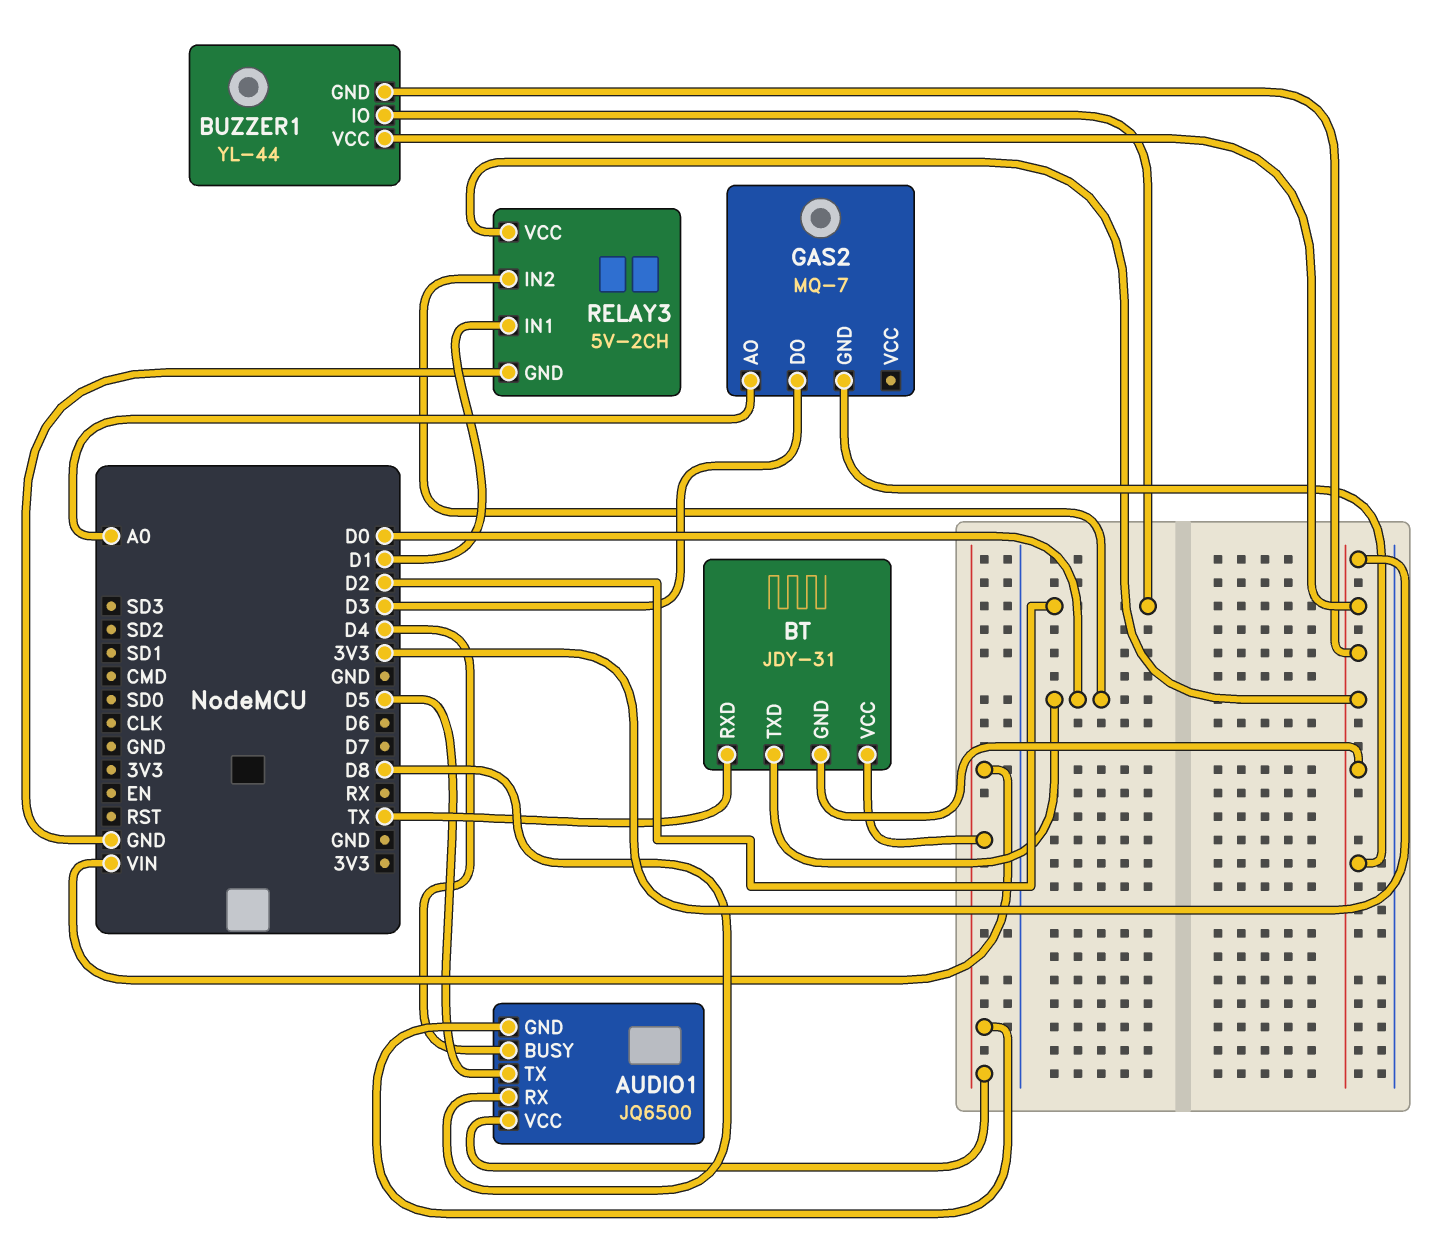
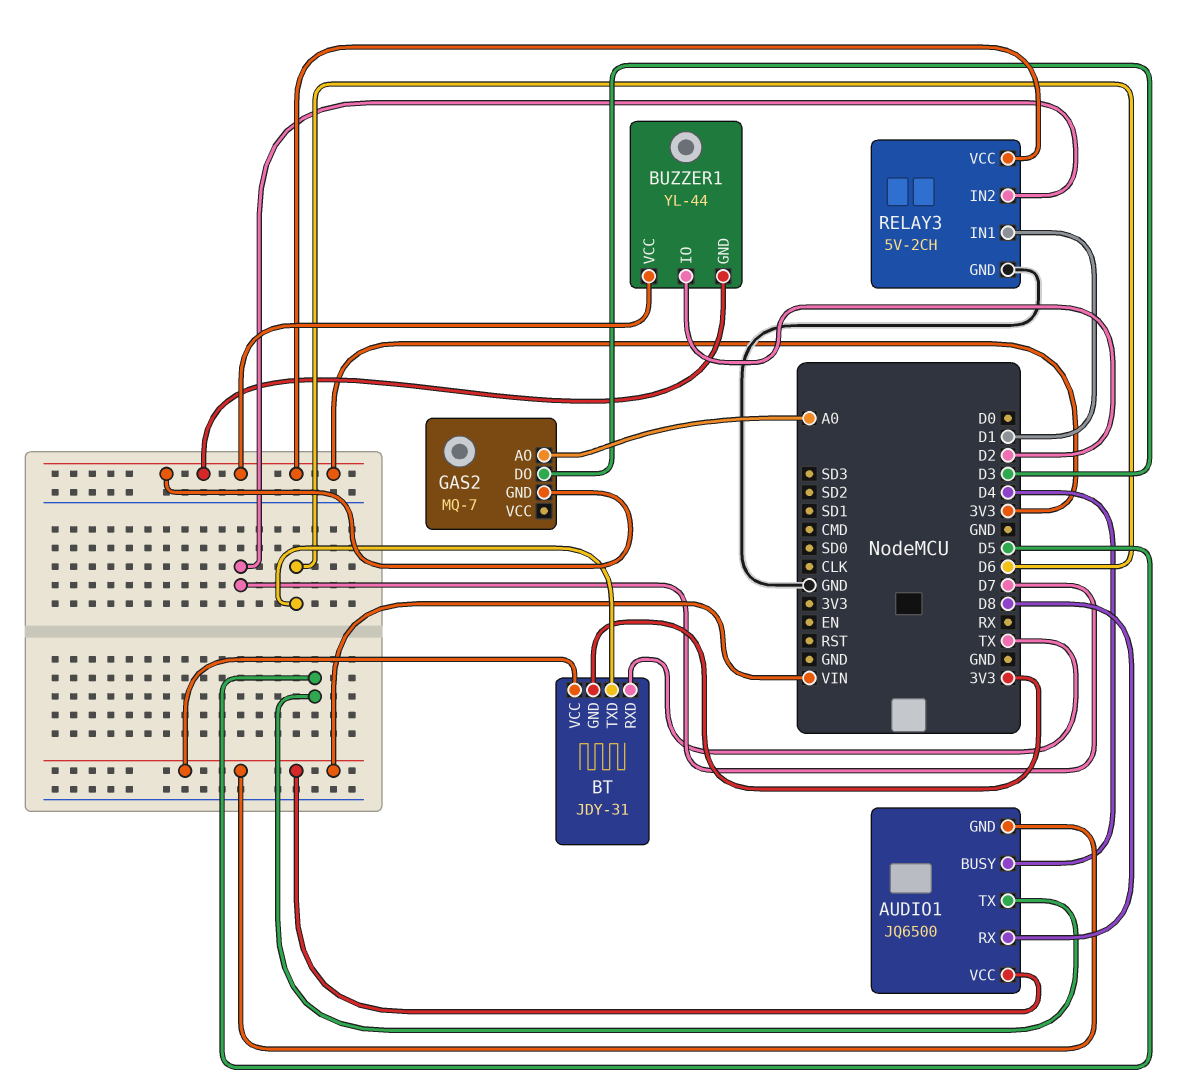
BT pin TXD: D0 -> D6
RELAY3 pin IN2: D0 -> D7

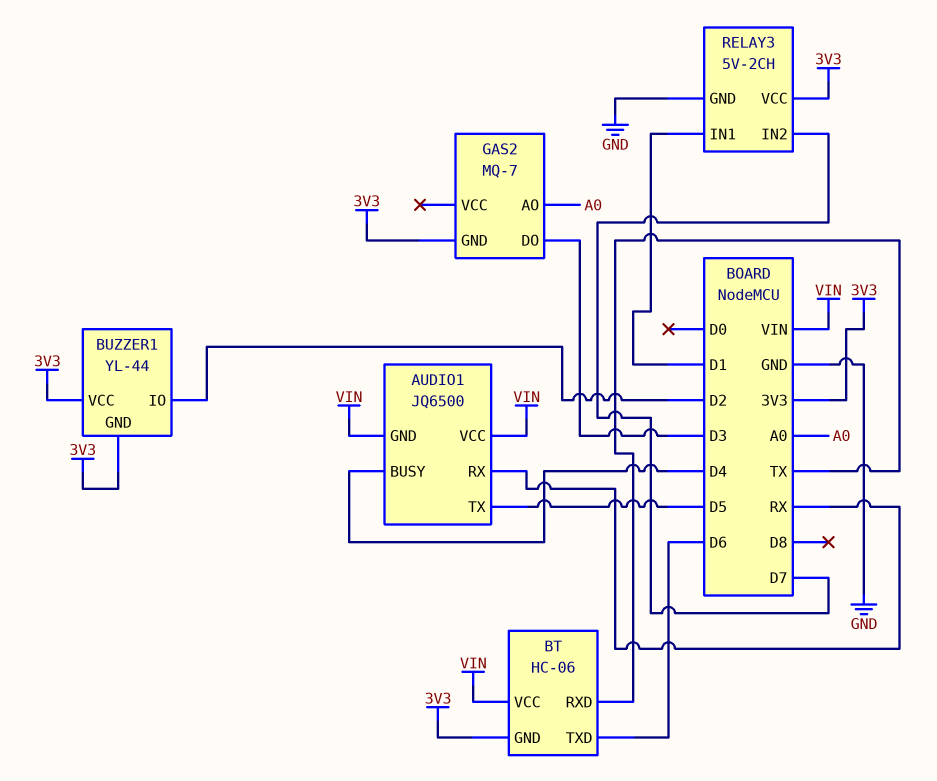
AUDIO1 pin RX: D8 -> RX
BT: JDY-31 -> HC-06

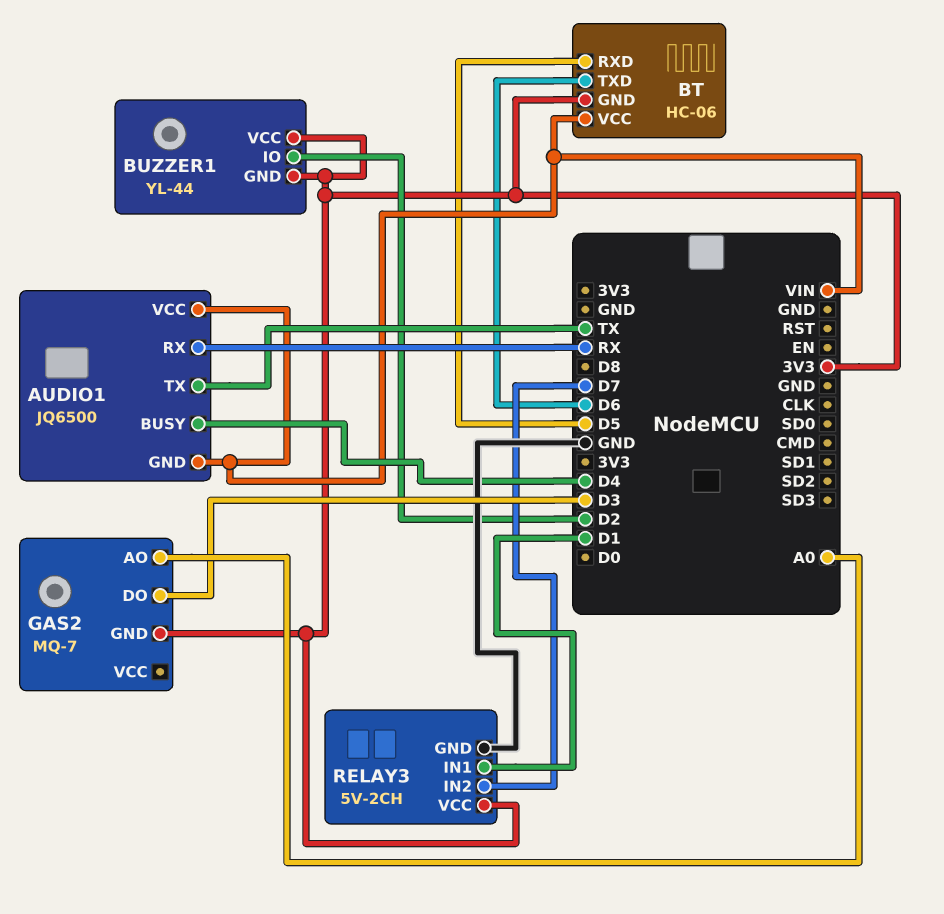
AUDIO1 pin TX: D5 -> TX
BT pin RXD: TX -> D5

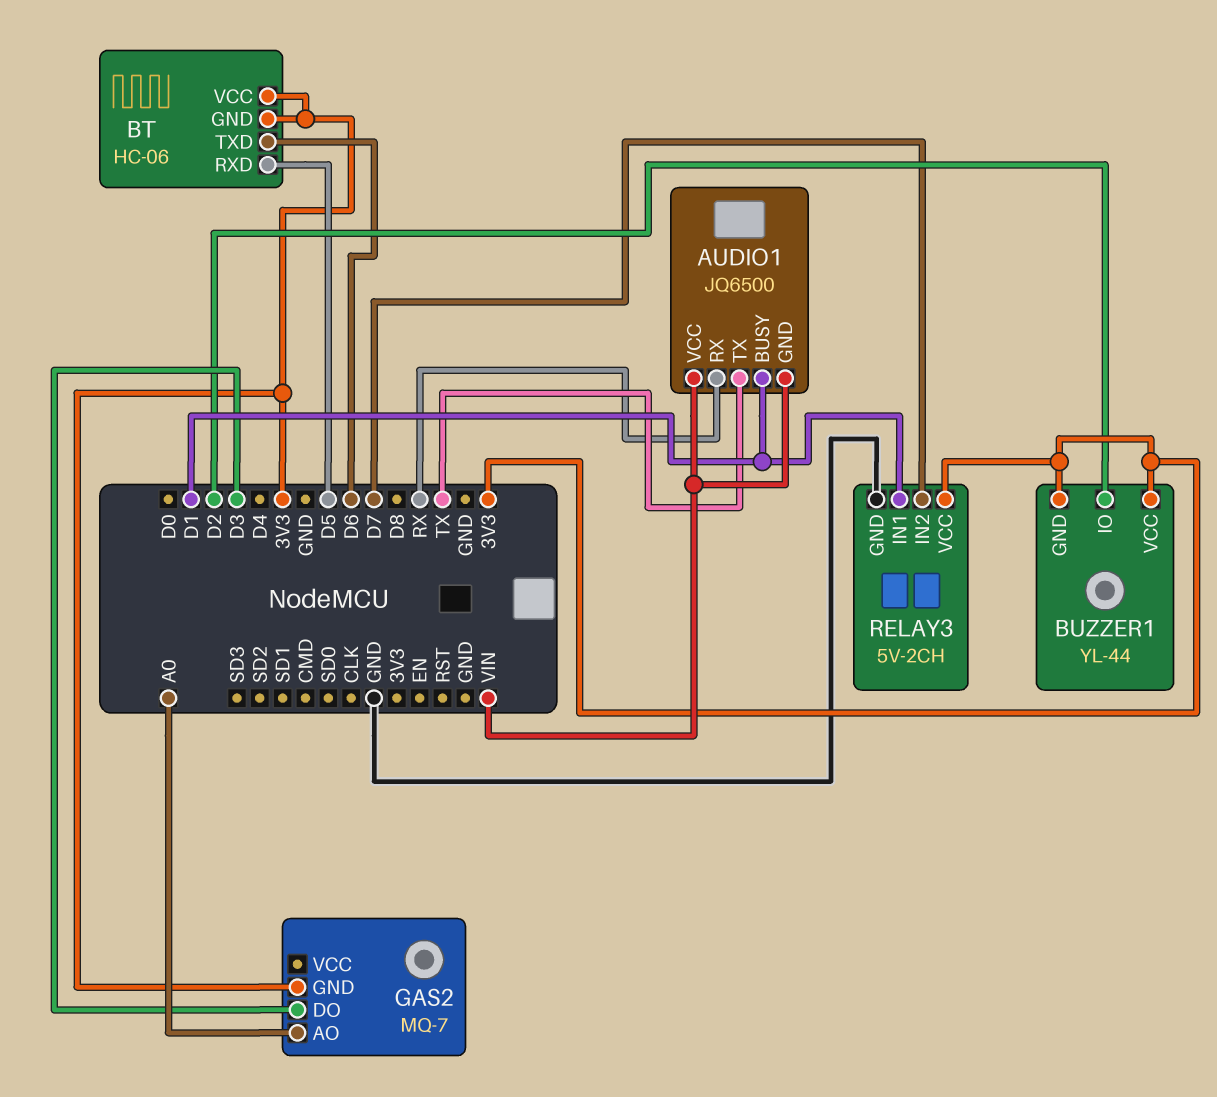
AUDIO1 pin BUSY: D4 -> D1
BT pin VCC: VIN -> 3V3

